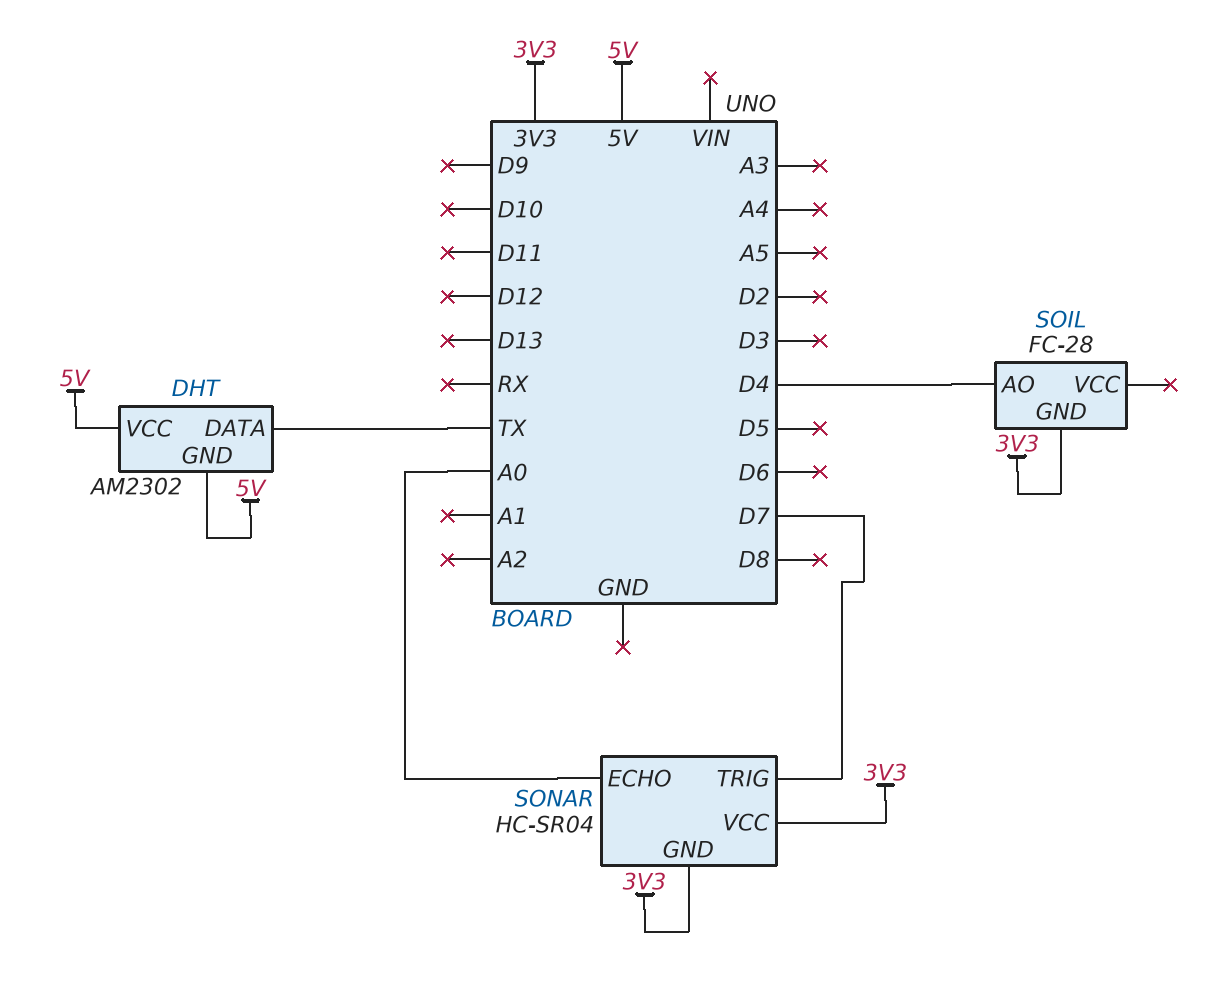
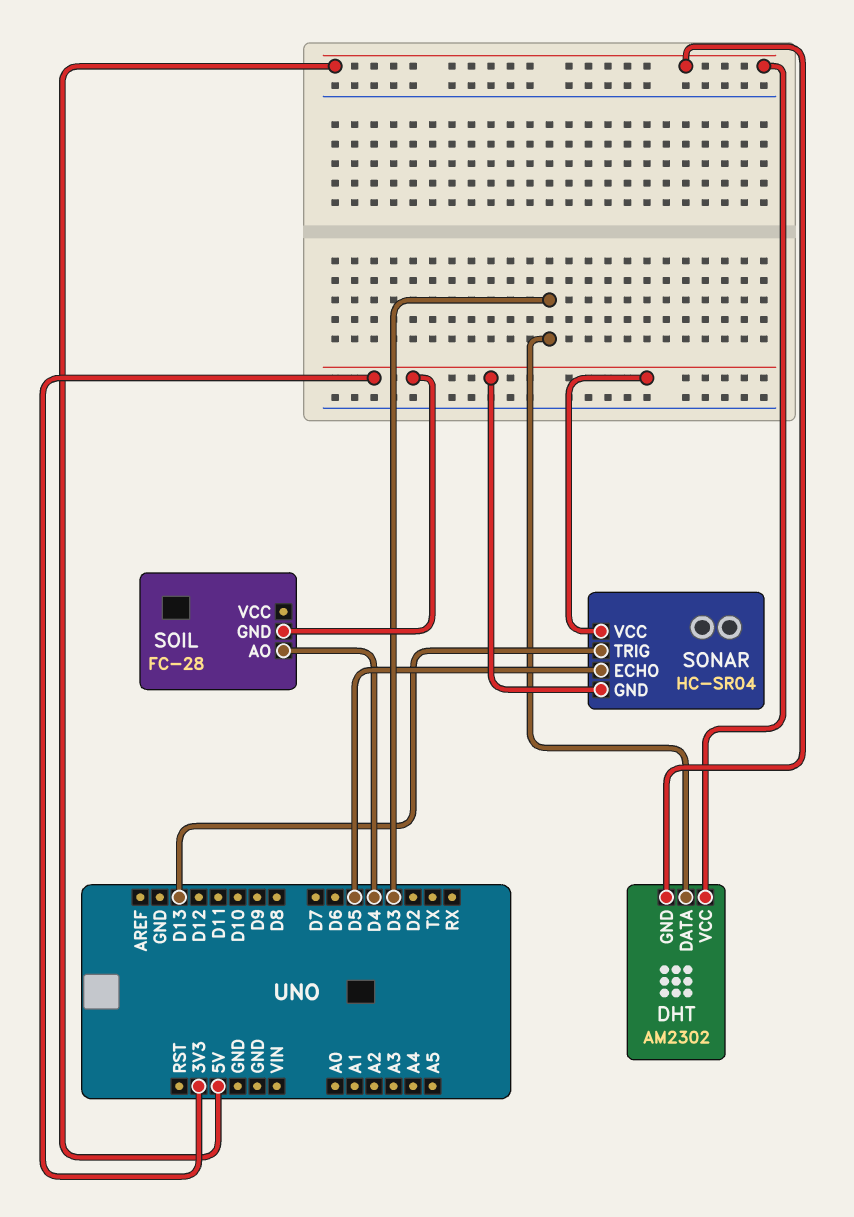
DHT pin DATA: TX -> D3
SONAR pin ECHO: A0 -> D5
SONAR pin TRIG: D7 -> D13

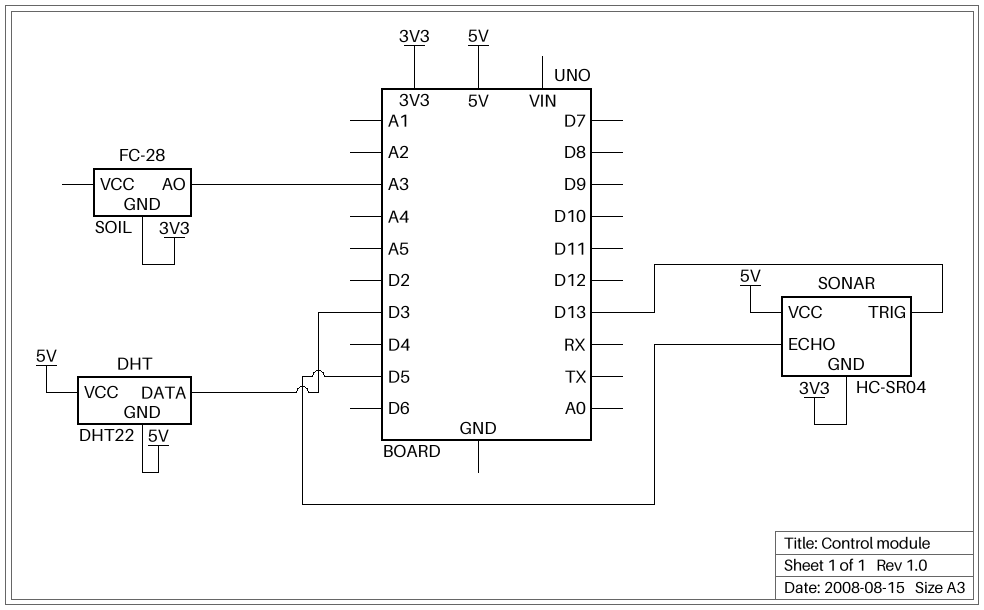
DHT: AM2302 -> DHT22
SOIL pin AO: D4 -> A3
SONAR pin VCC: 3V3 -> 5V

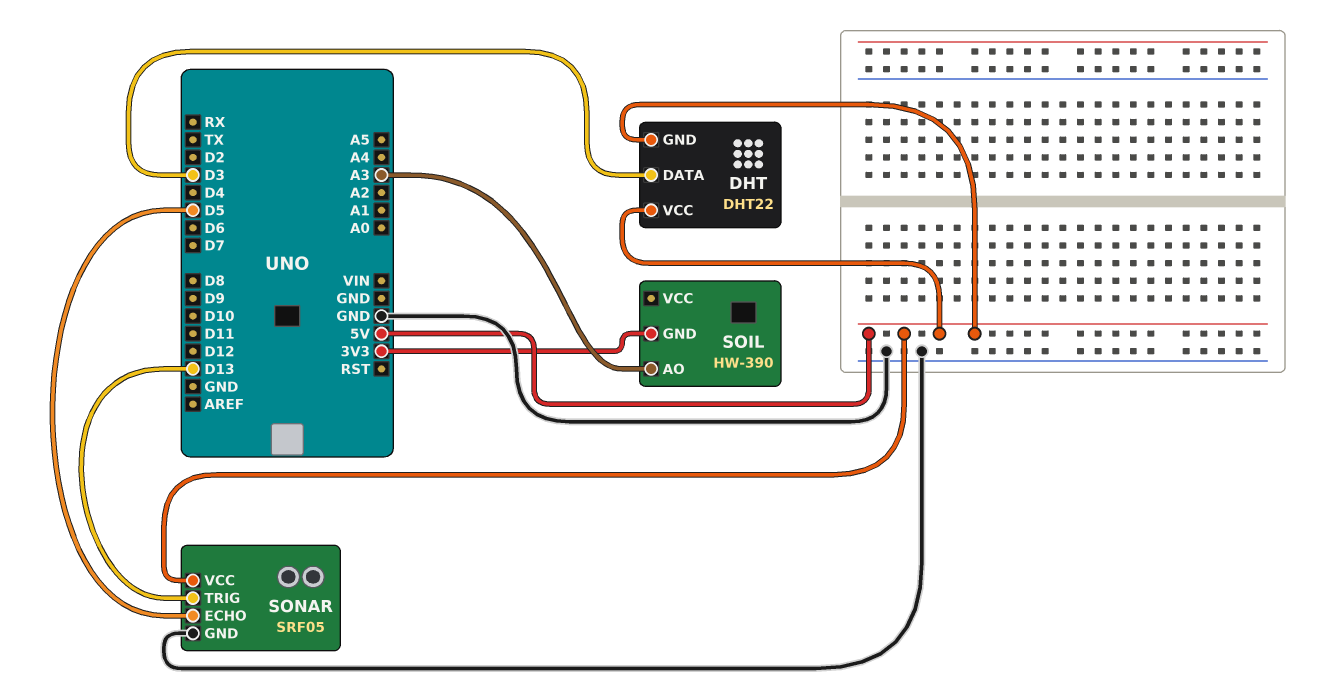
SOIL: FC-28 -> HW-390
SONAR: HC-SR04 -> SRF05
SONAR pin GND: 3V3 -> GND

